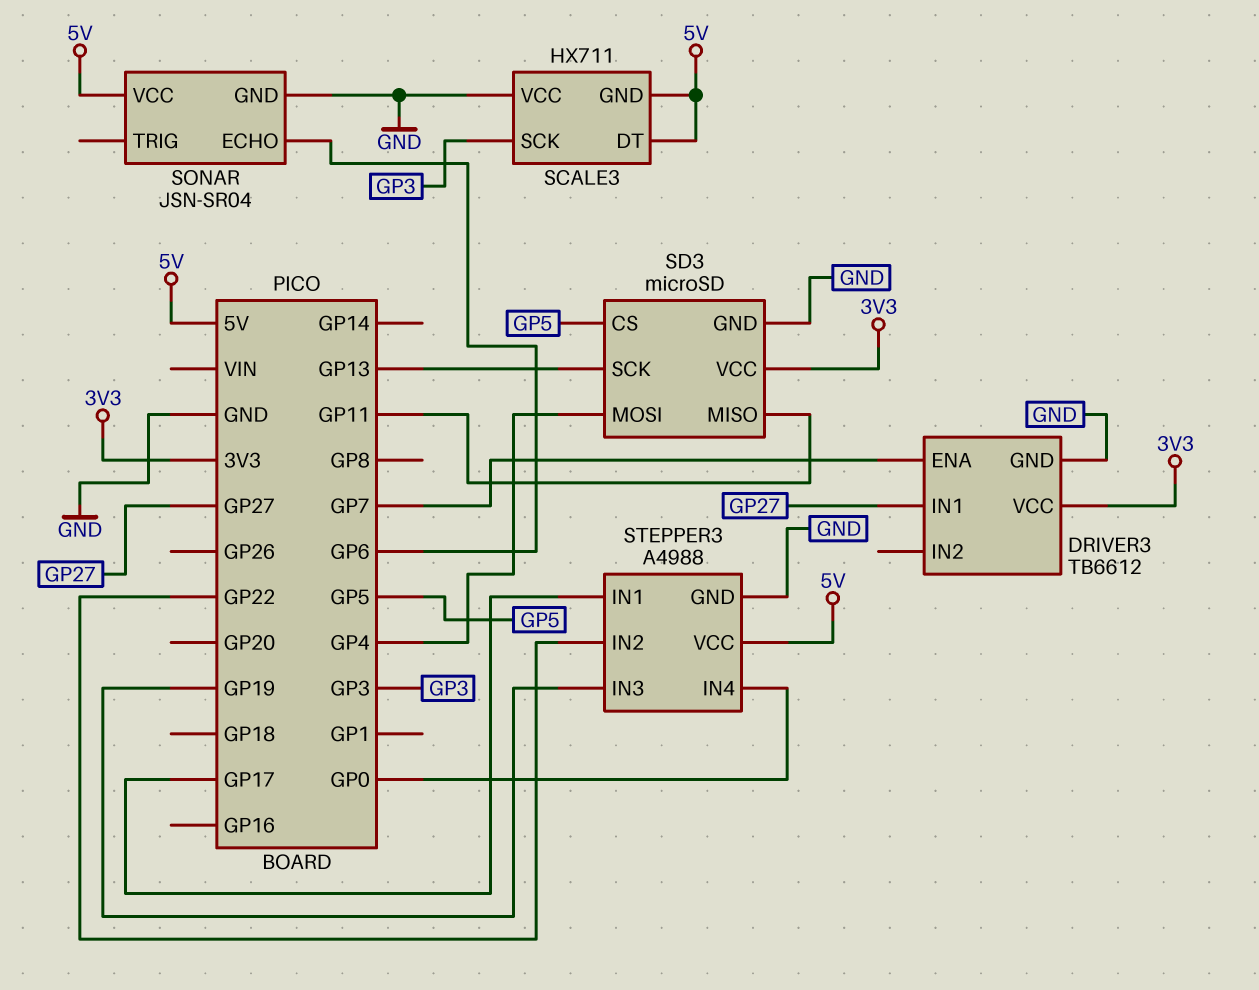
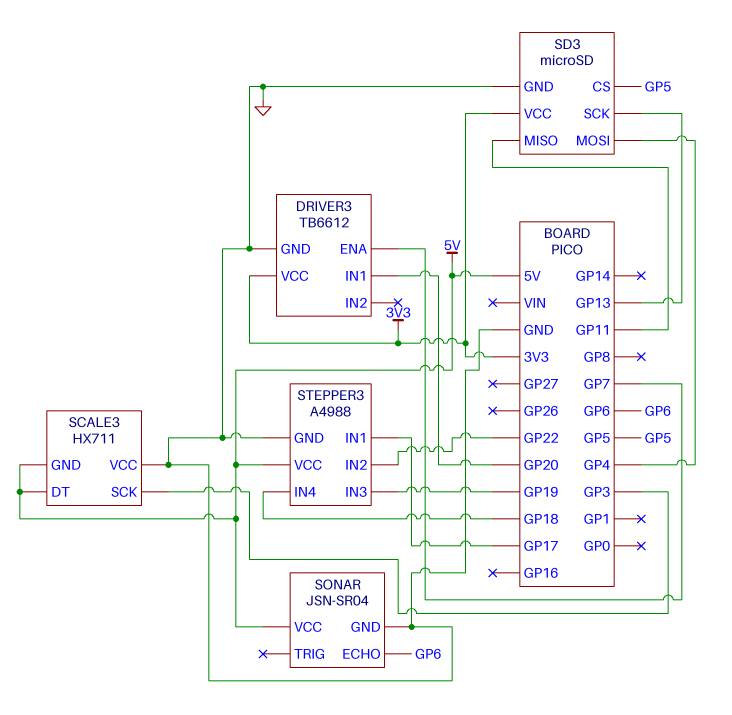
DRIVER3 pin IN1: GP27 -> GP20
STEPPER3 pin IN4: GP0 -> GP18

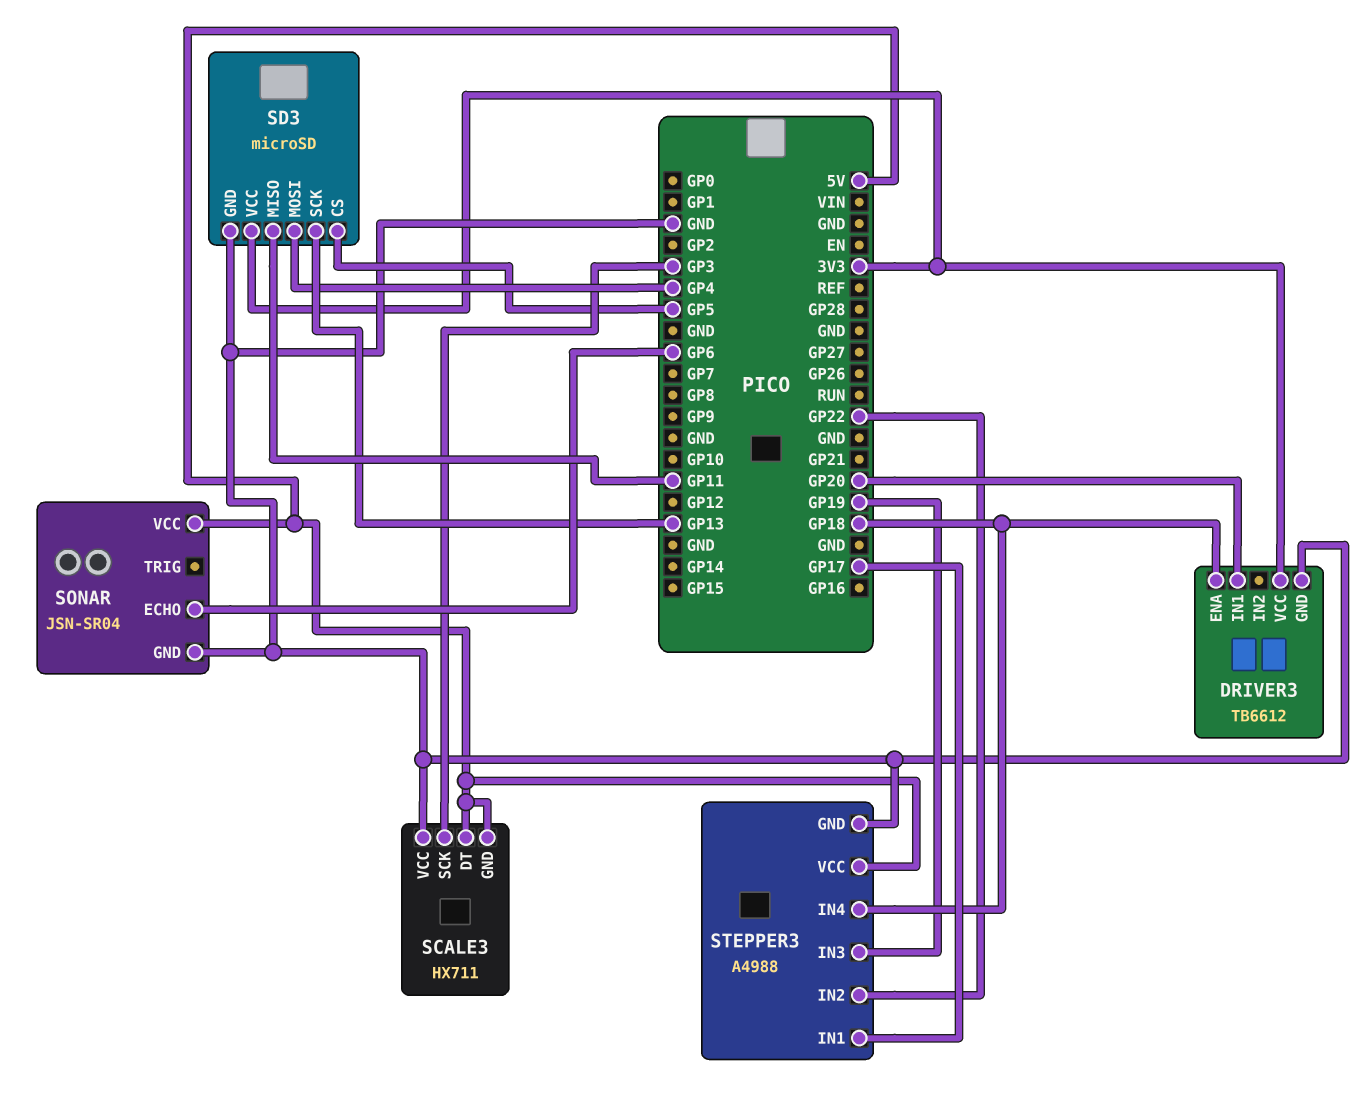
DRIVER3 pin ENA: GP7 -> GP18

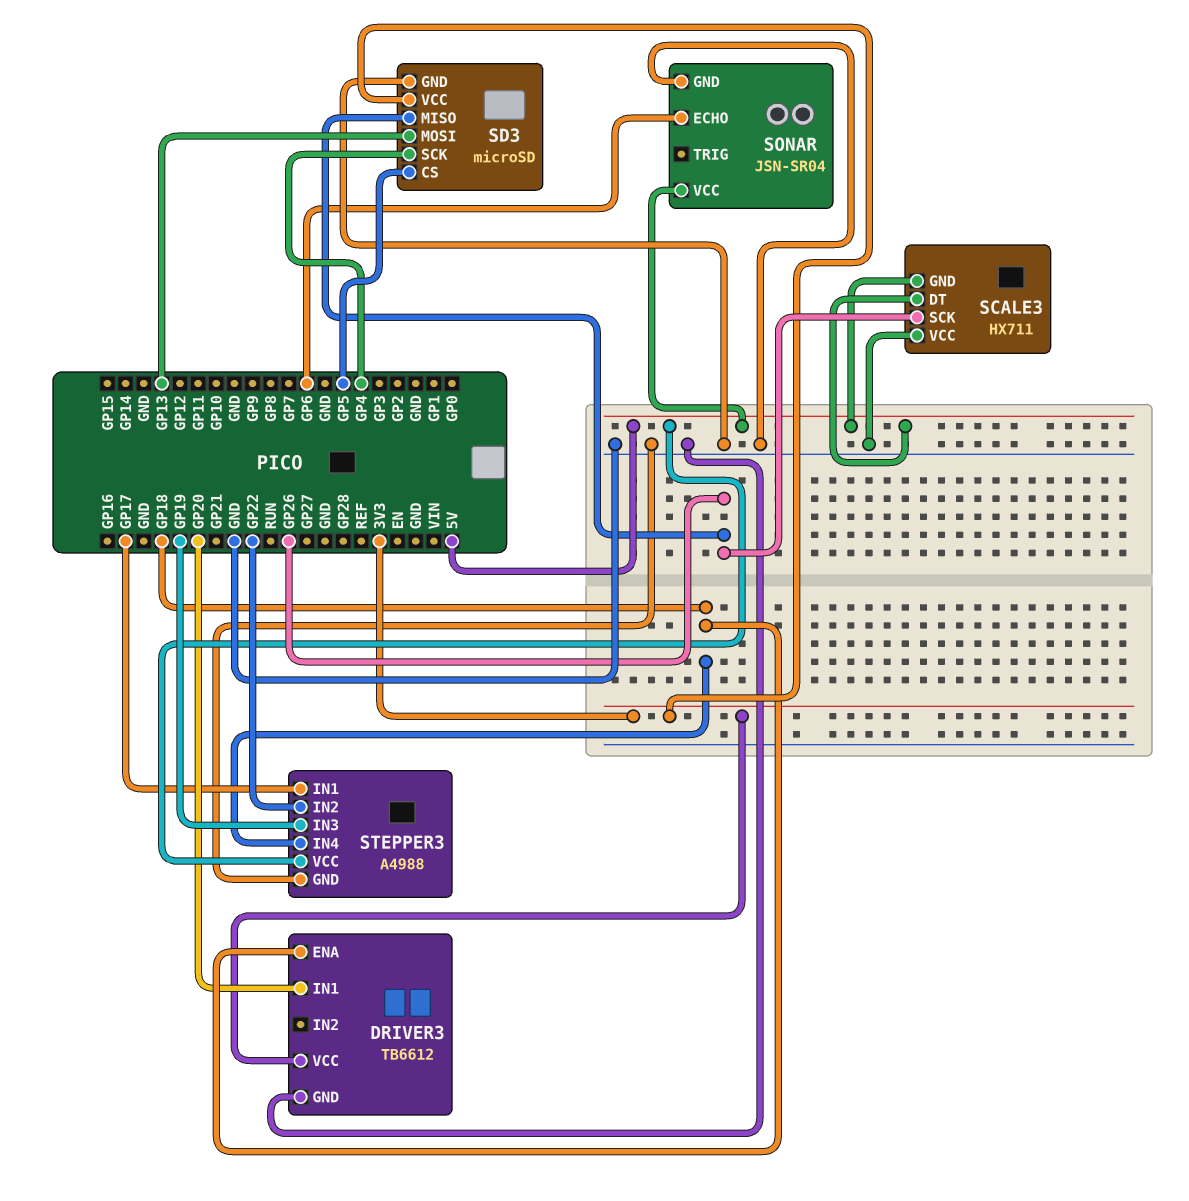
SCALE3 pin SCK: GP3 -> GP26
SD3 pin MISO: GP11 -> GP26
SD3 pin MOSI: GP4 -> GP13
SD3 pin SCK: GP13 -> GP4

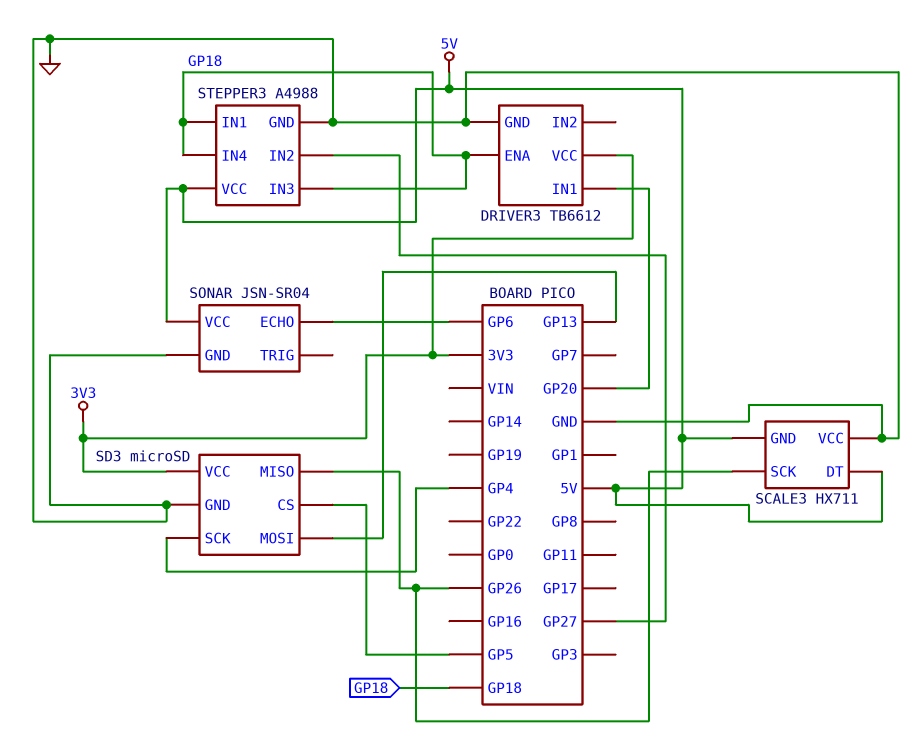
STEPPER3 pin IN1: GP17 -> GP18
STEPPER3 pin IN2: GP22 -> GP27
STEPPER3 pin IN3: GP19 -> GP18

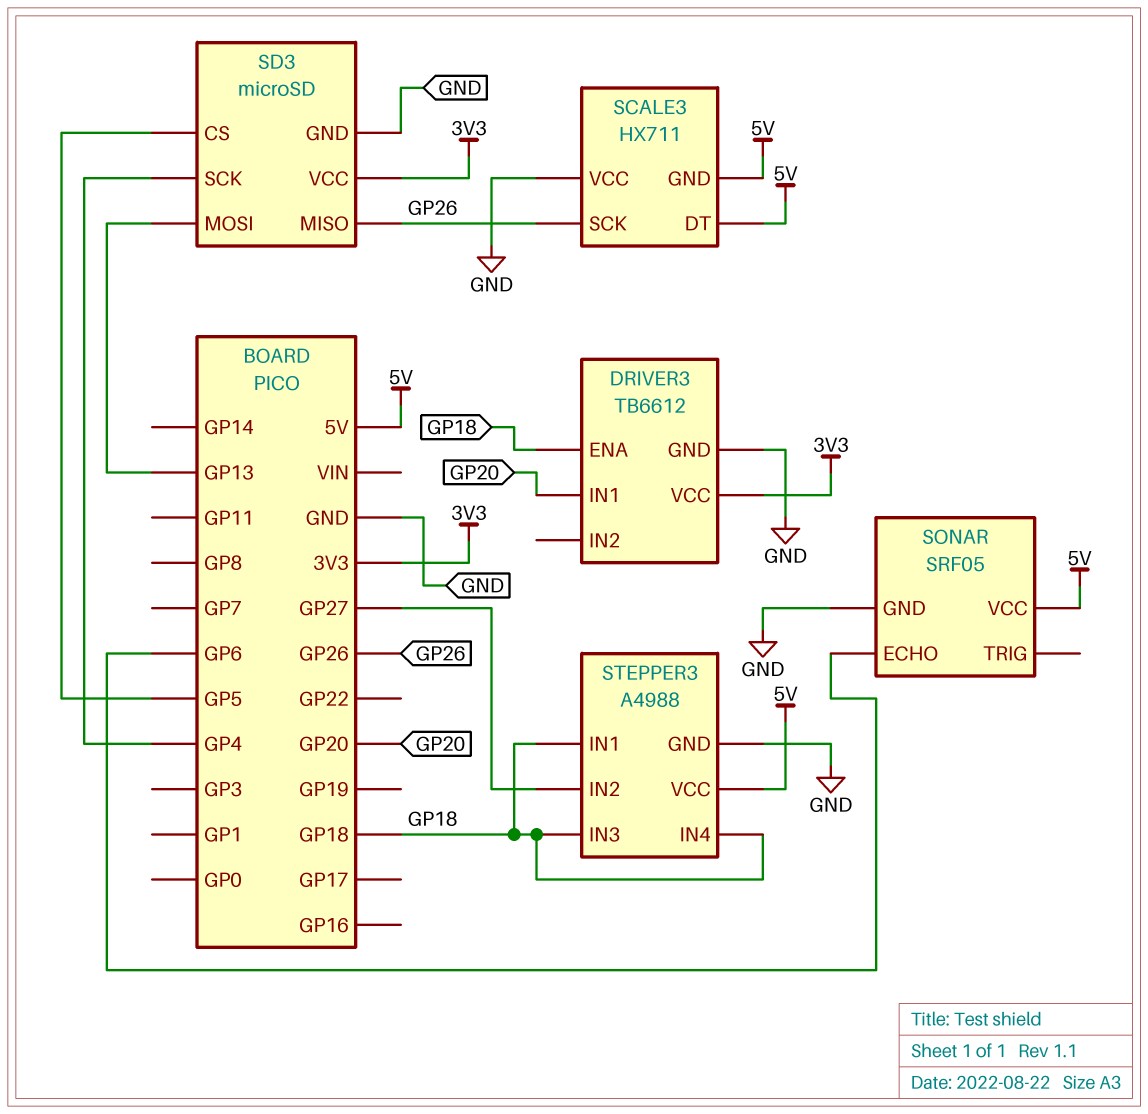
SONAR: JSN-SR04 -> SRF05

